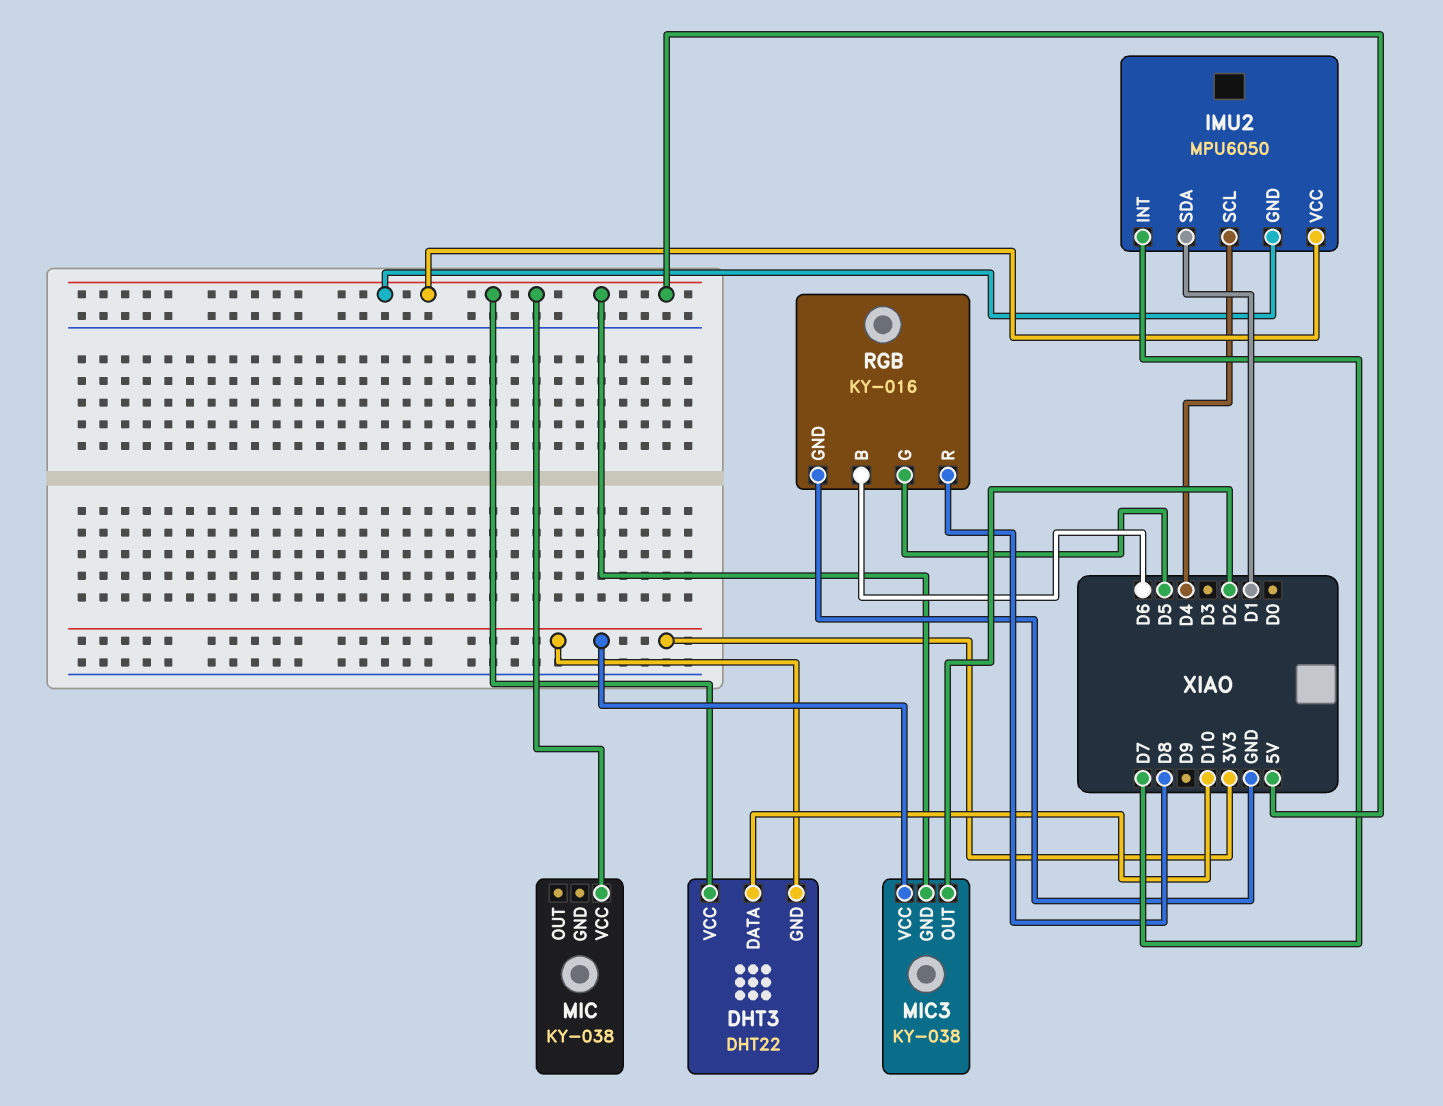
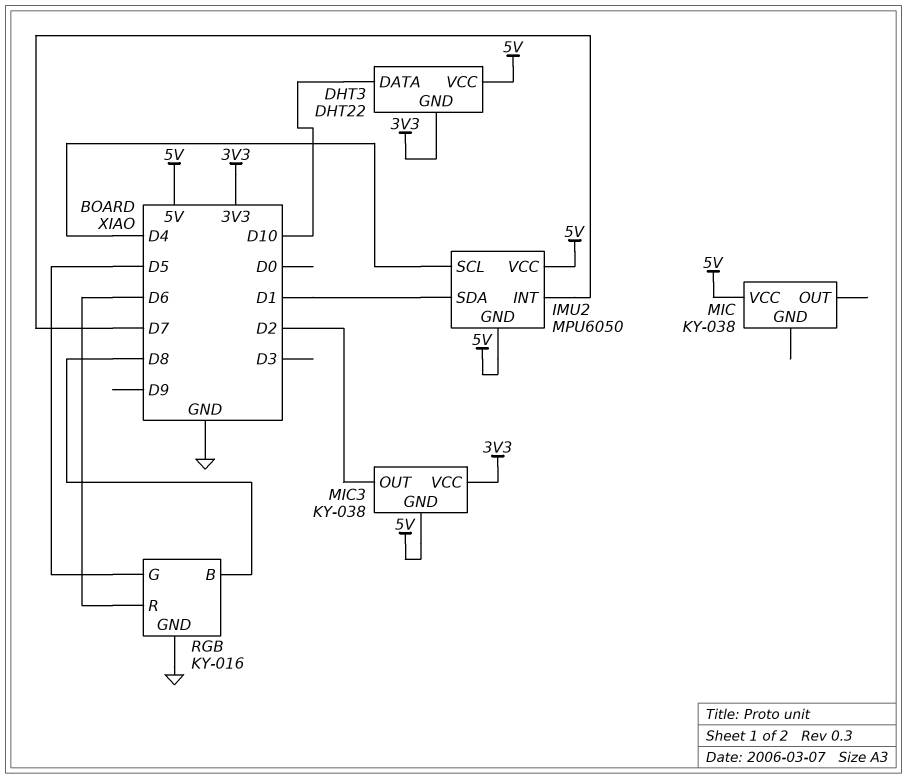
RGB pin B: D6 -> D8
RGB pin R: D8 -> D6

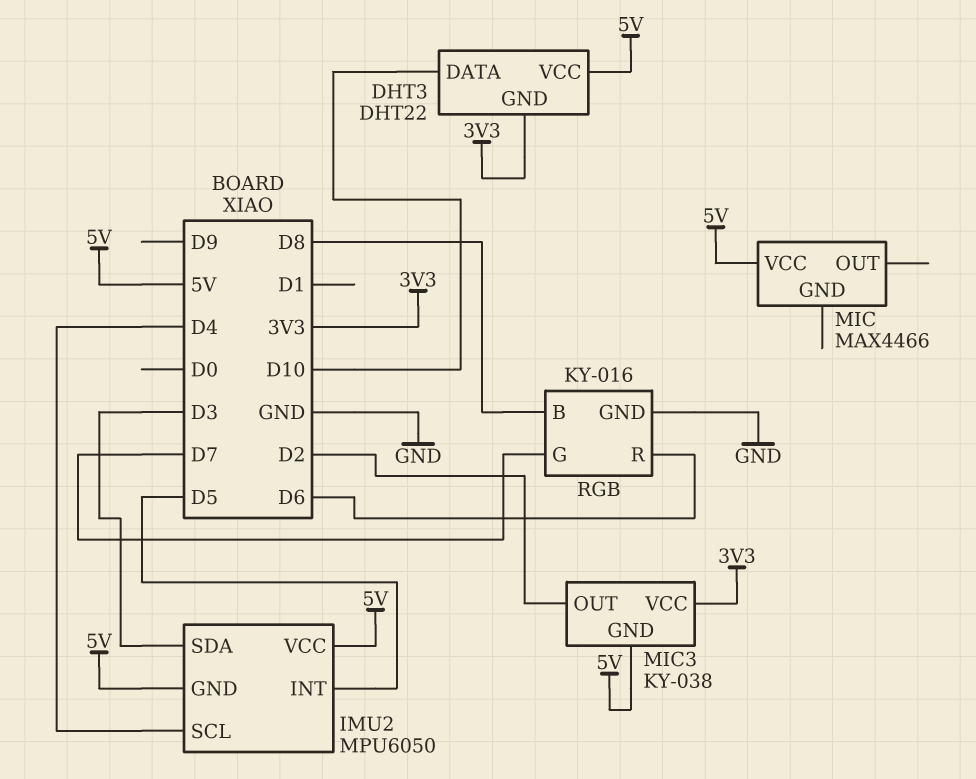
IMU2 pin INT: D7 -> D5
IMU2 pin SDA: D1 -> D3
MIC: KY-038 -> MAX4466
RGB pin G: D5 -> D7

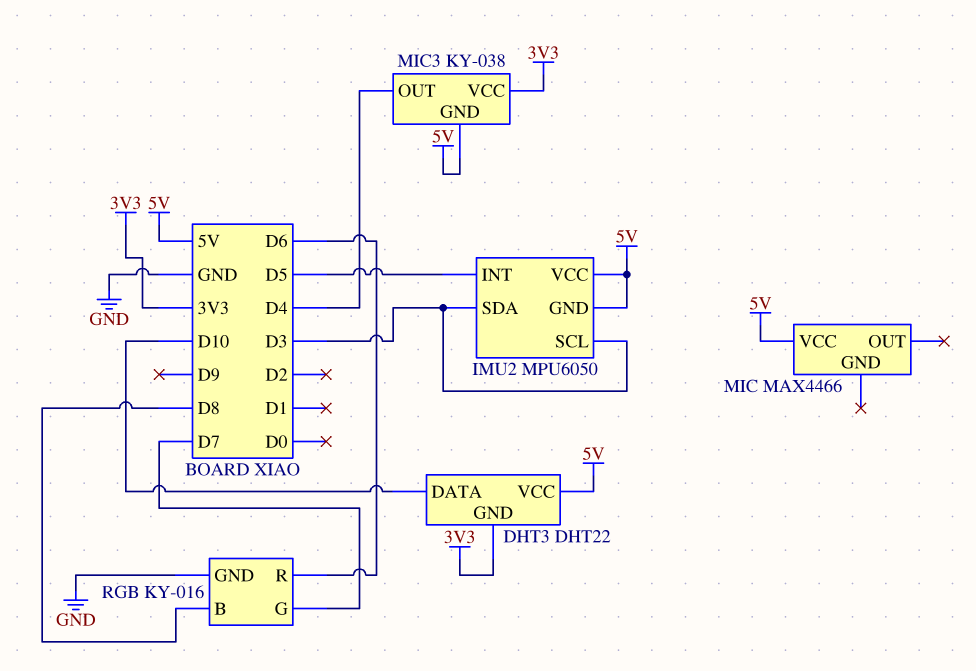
IMU2 pin SCL: D4 -> D3
MIC3 pin OUT: D2 -> D4

